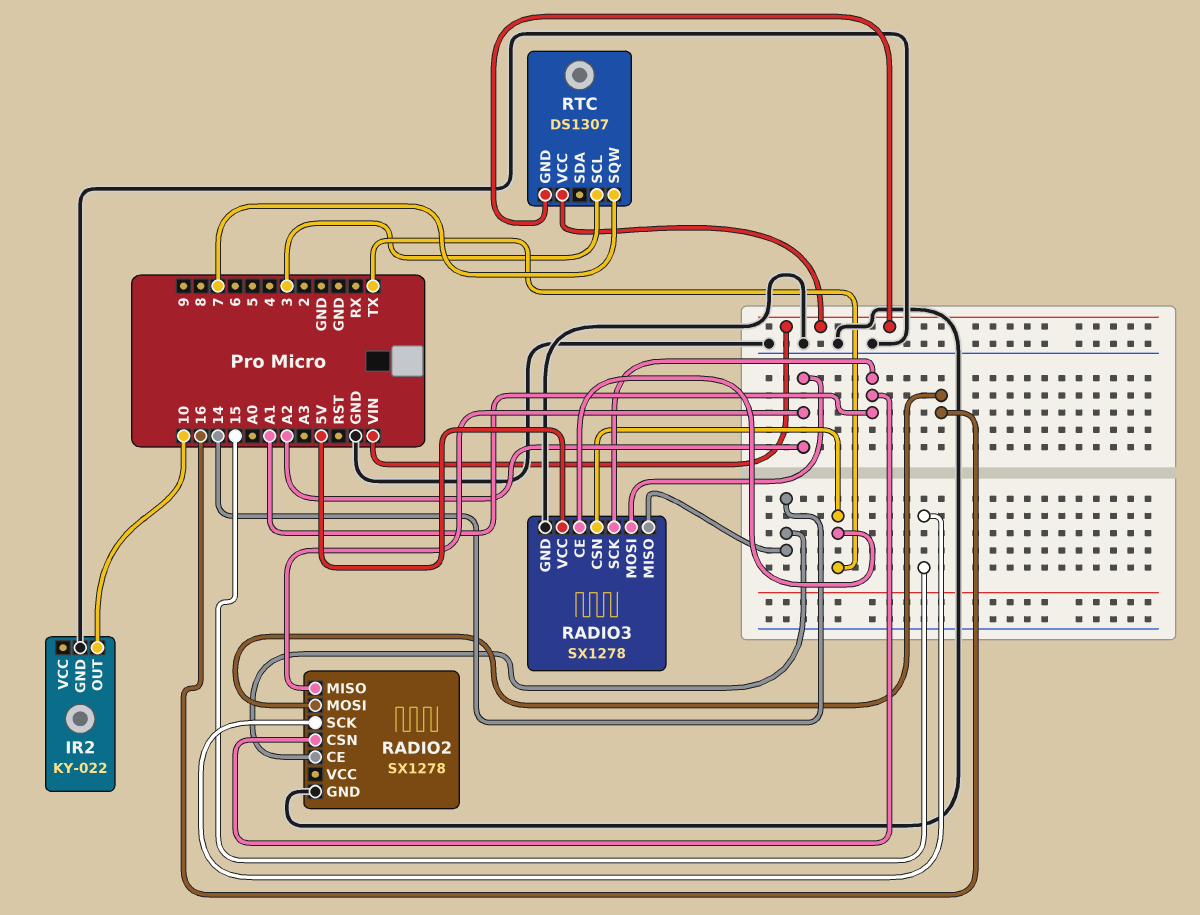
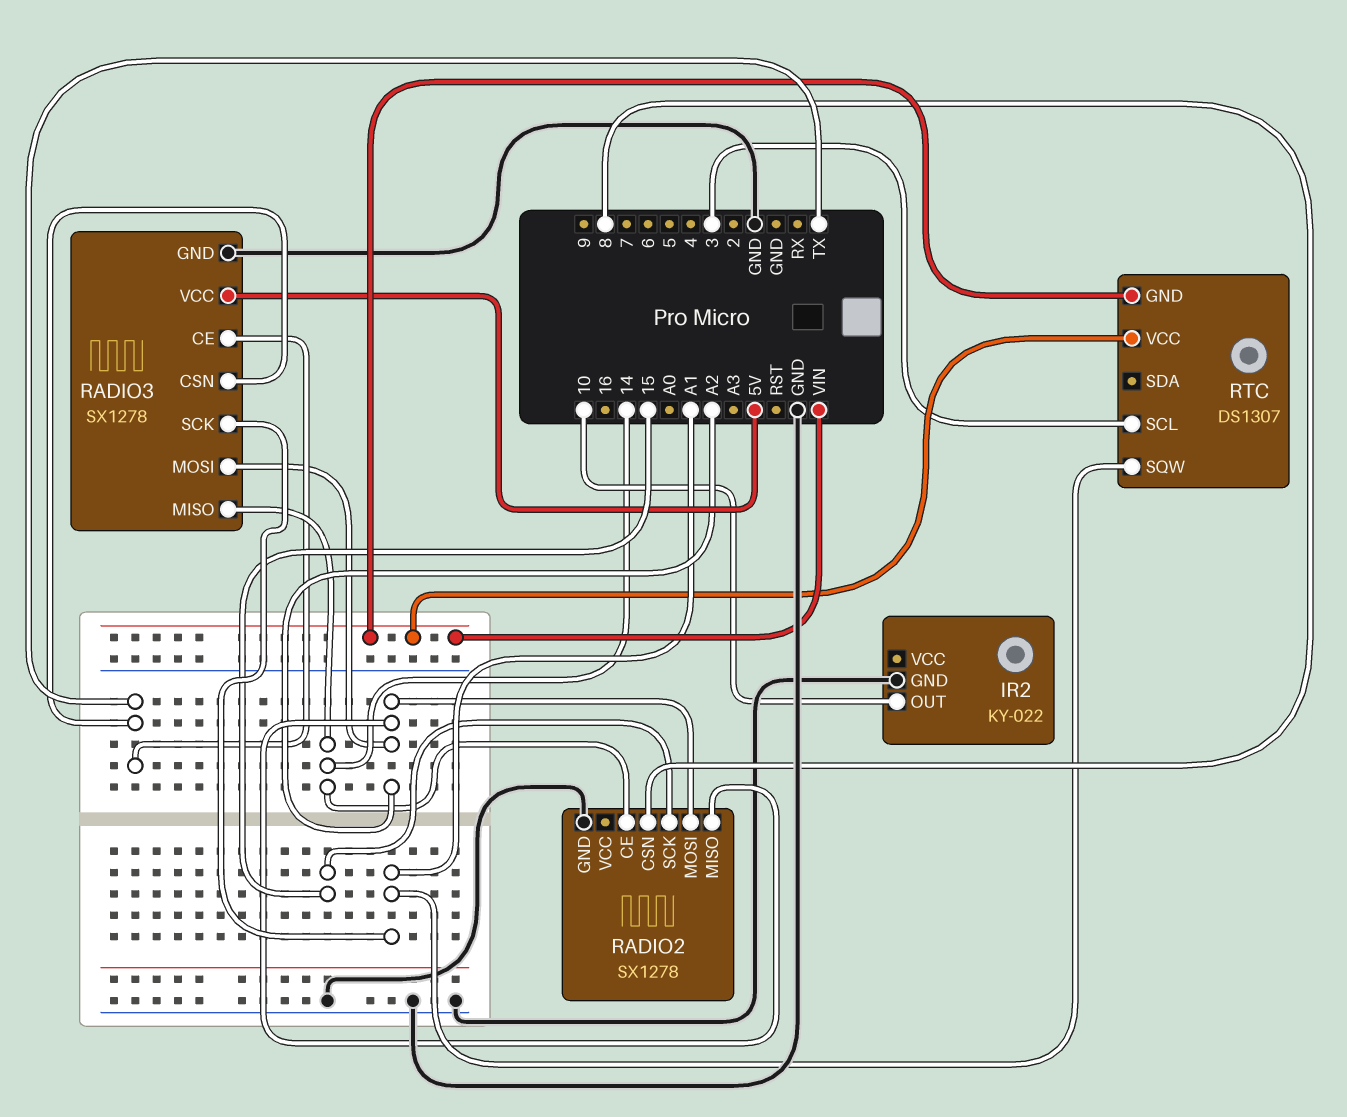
RADIO2 pin CSN: A1 -> 8
RADIO2 pin MOSI: 16 -> A2
RTC pin SQW: 7 -> A1

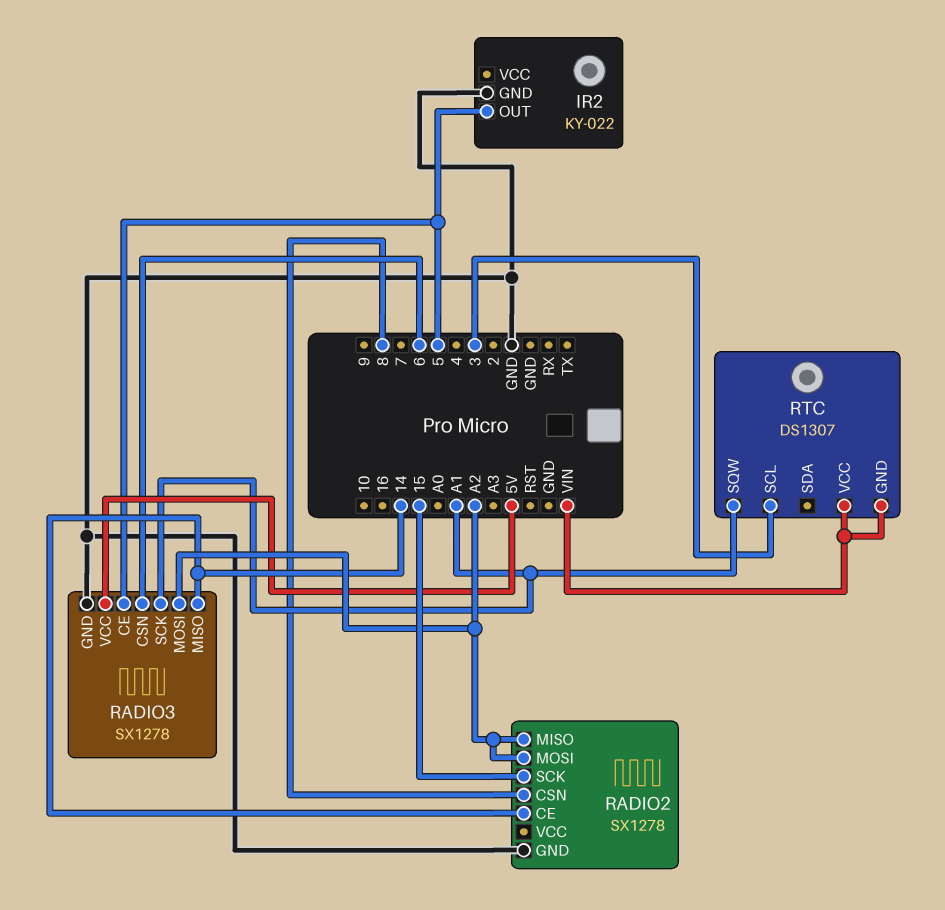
IR2 pin OUT: 10 -> 5
RADIO3 pin CE: TX -> 5
RADIO3 pin CSN: TX -> 6

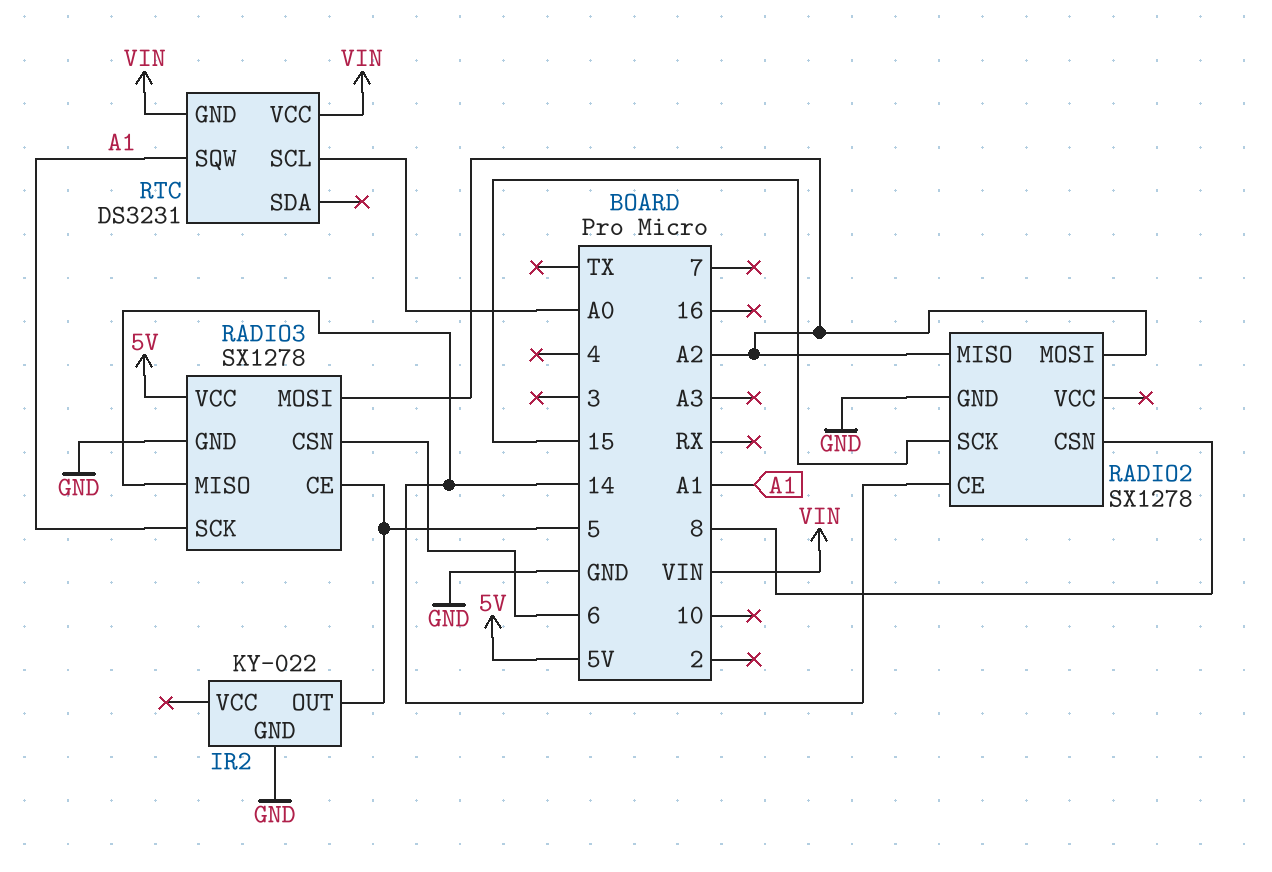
RTC: DS1307 -> DS3231
RTC pin SCL: 3 -> A0

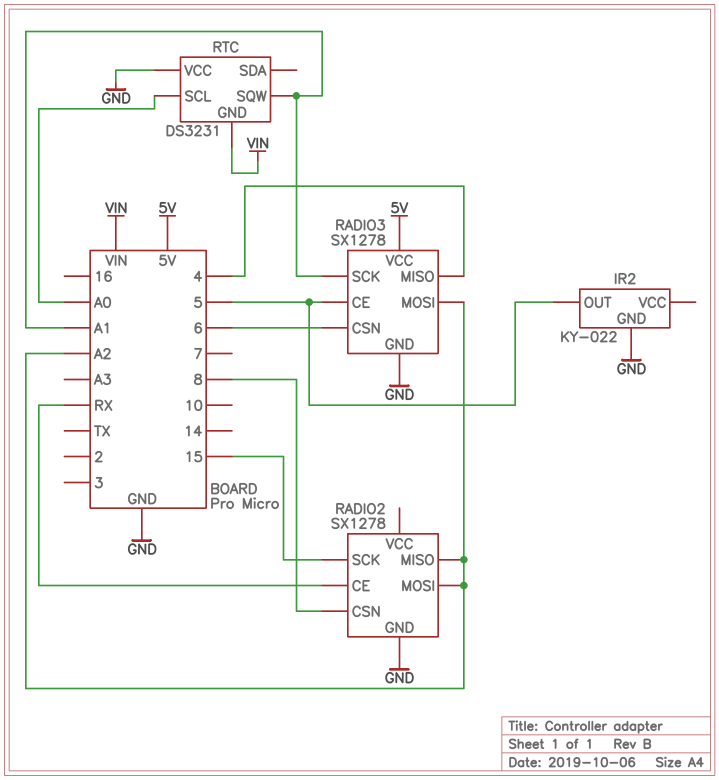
RADIO2 pin CE: 14 -> RX
RADIO3 pin MISO: 14 -> 4
RTC pin VCC: VIN -> GND

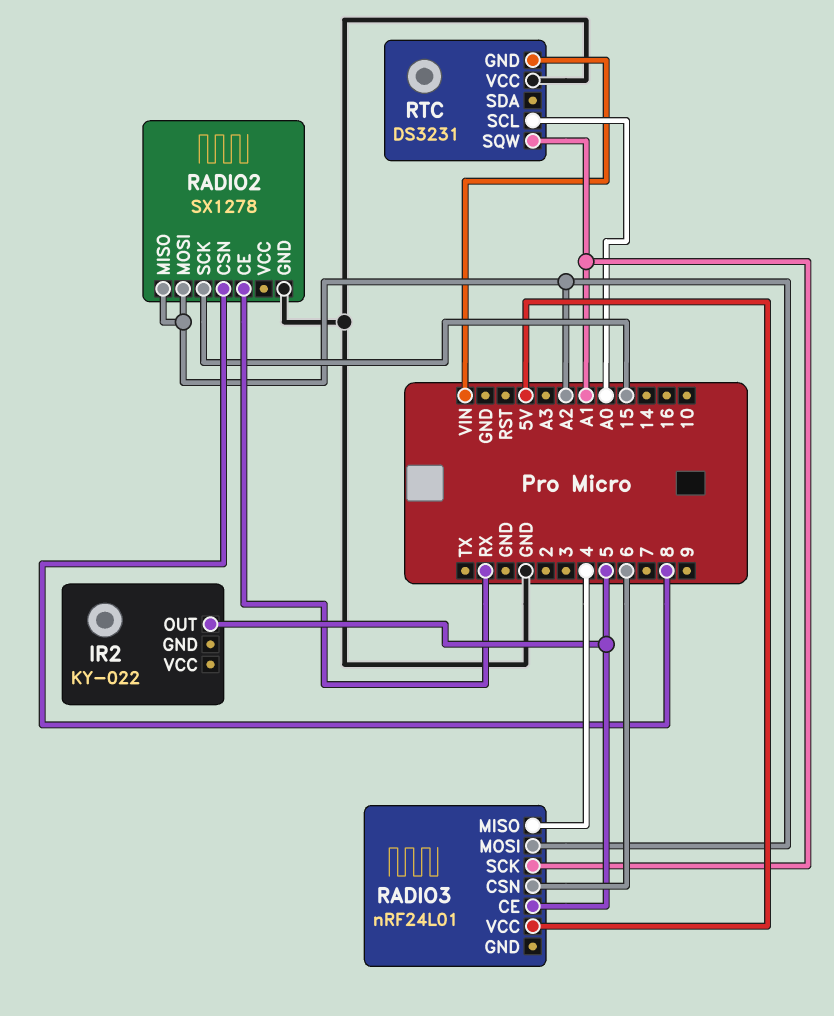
IR2 pin GND: GND -> none
RADIO3: SX1278 -> nRF24L01
RADIO3 pin GND: GND -> none

